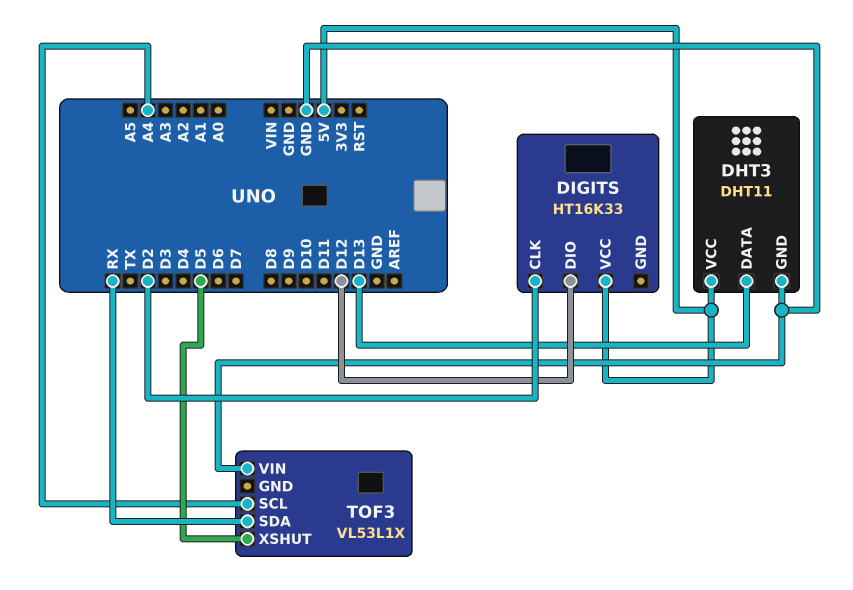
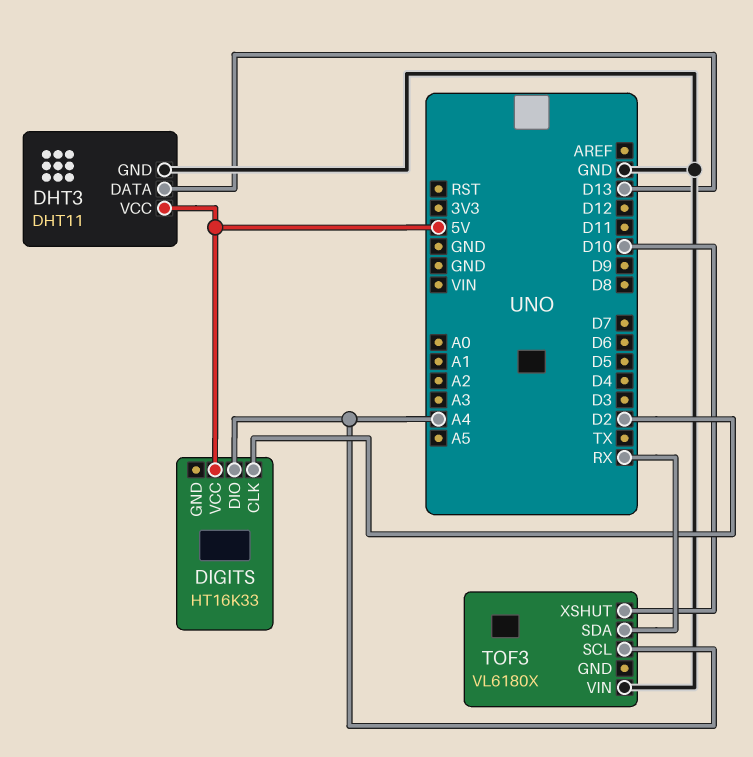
DIGITS pin DIO: D12 -> A4
TOF3: VL53L1X -> VL6180X
TOF3 pin XSHUT: D5 -> D10

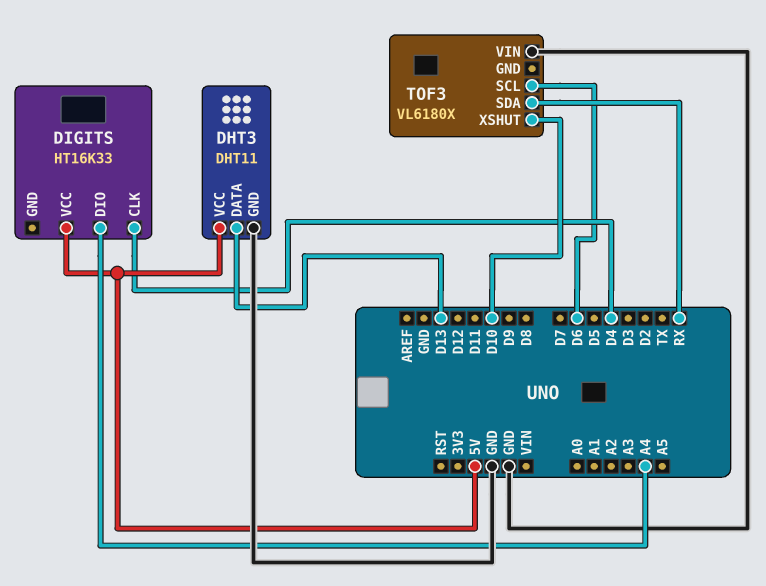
DIGITS pin CLK: D2 -> D4
TOF3 pin SCL: A4 -> D6

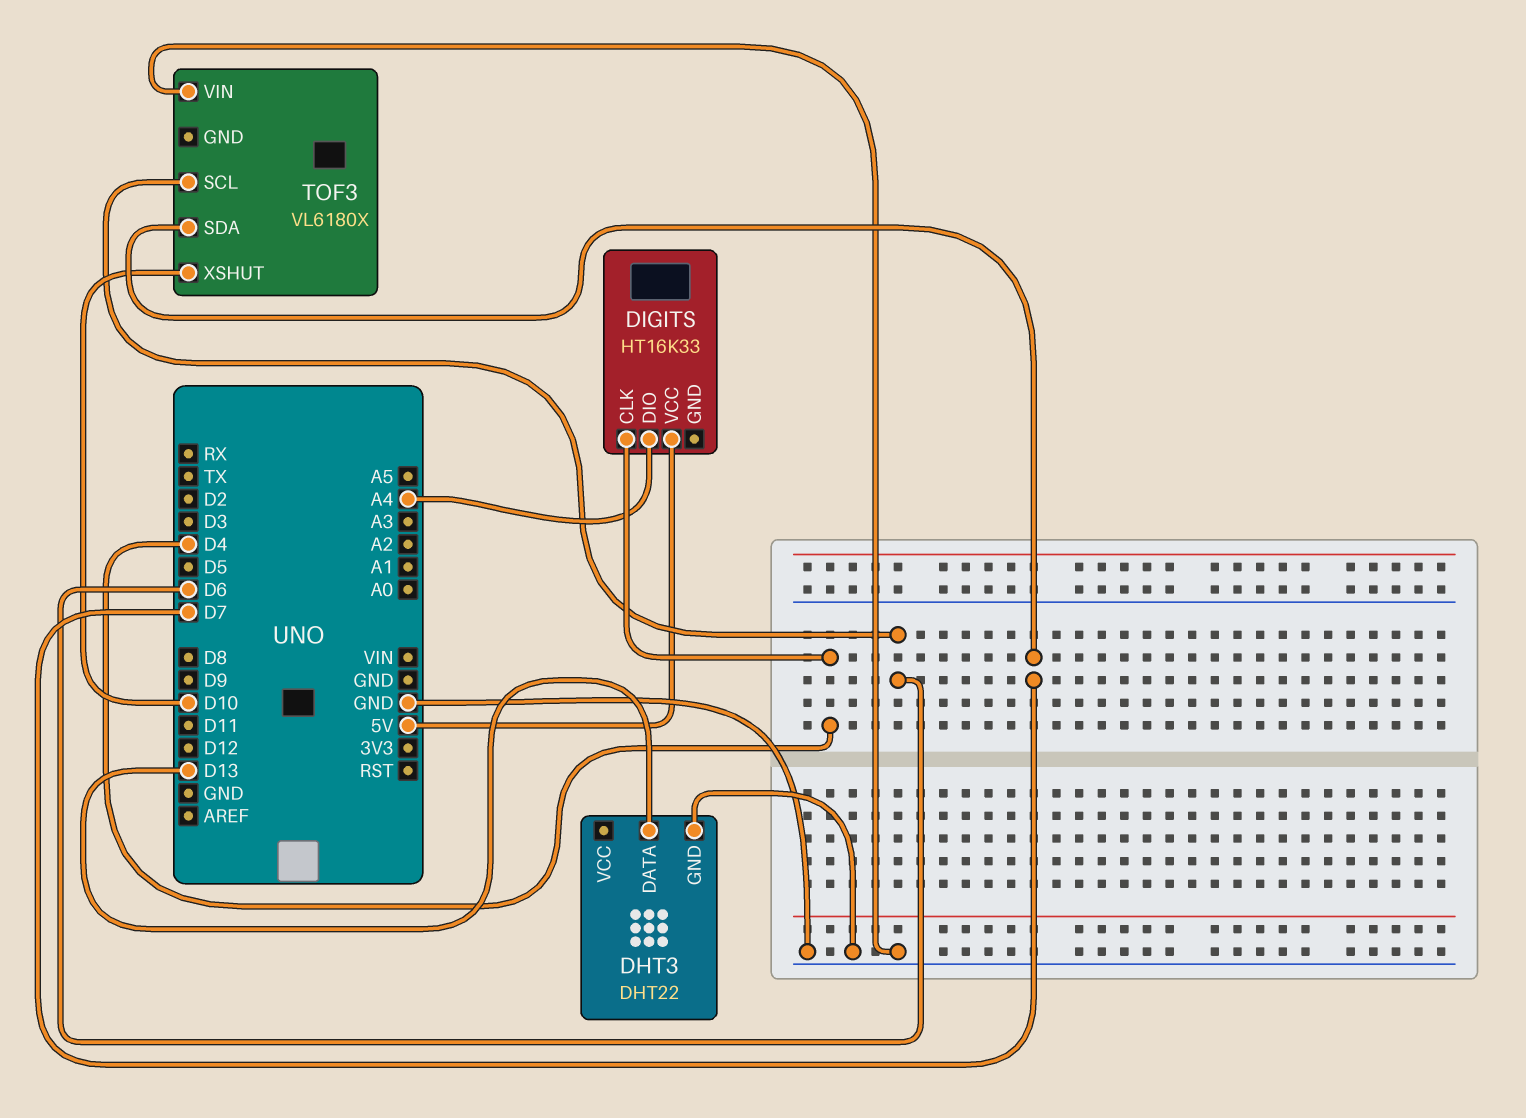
DHT3: DHT11 -> DHT22
DHT3 pin VCC: 5V -> none
TOF3 pin SDA: RX -> D7

